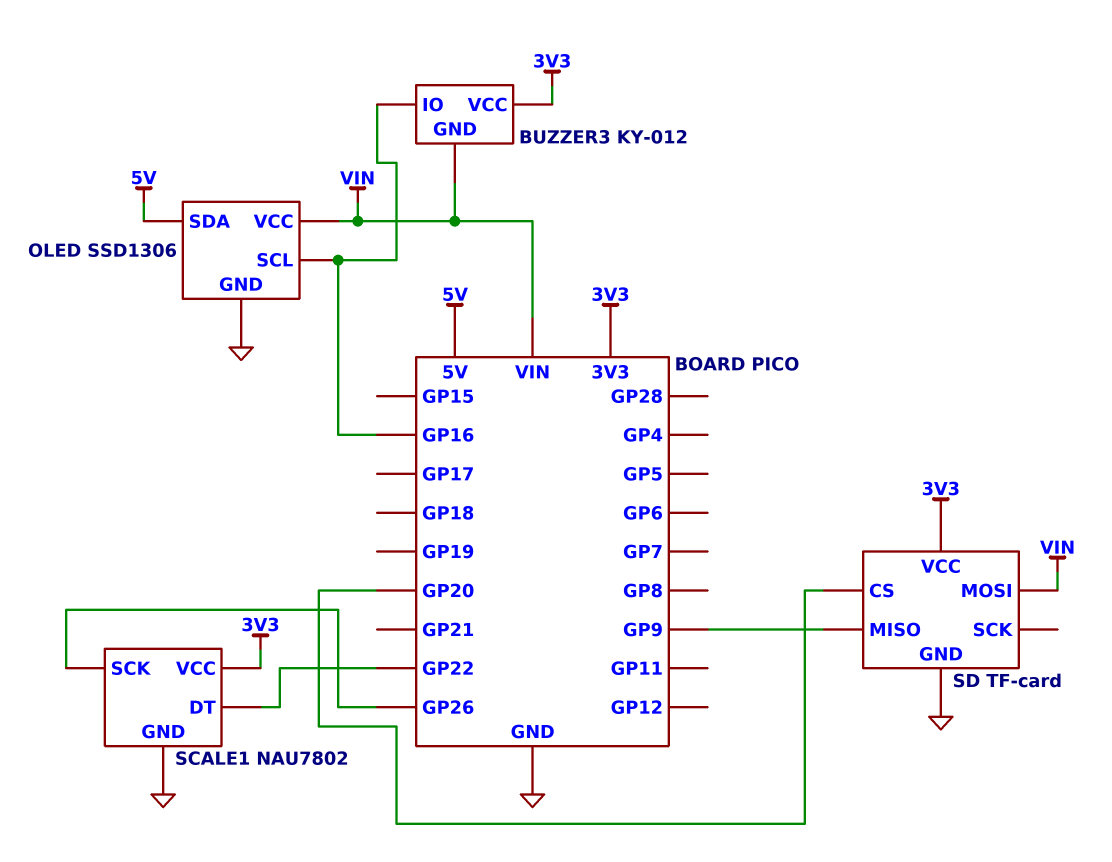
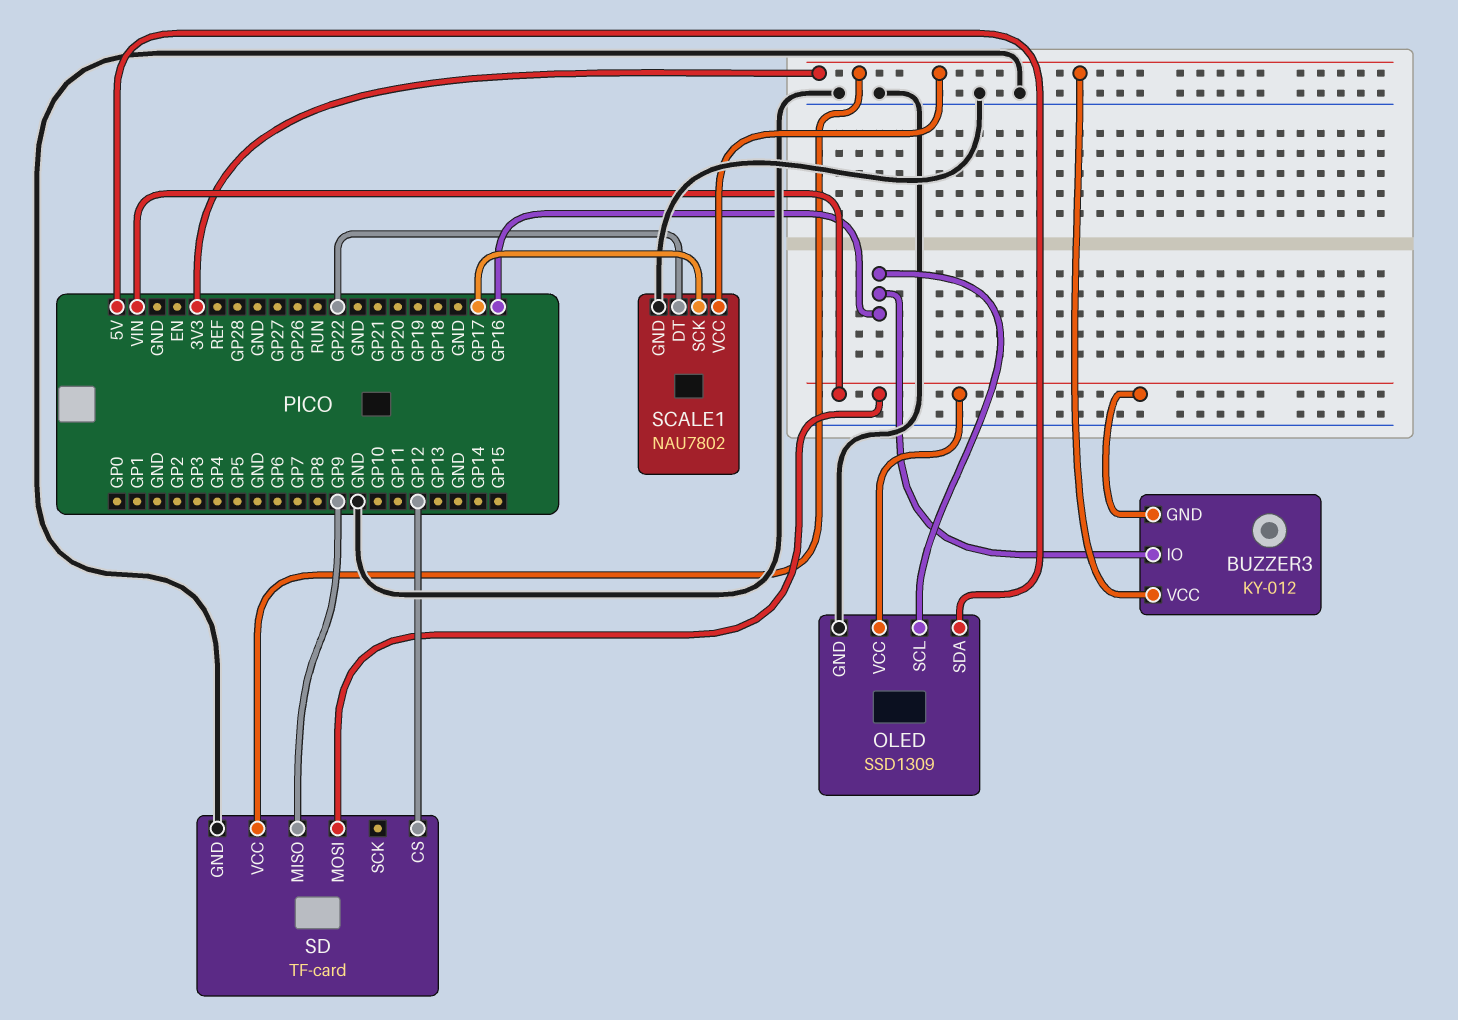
OLED: SSD1306 -> SSD1309
SCALE1 pin SCK: GP26 -> GP17
SD pin CS: GP20 -> GP12

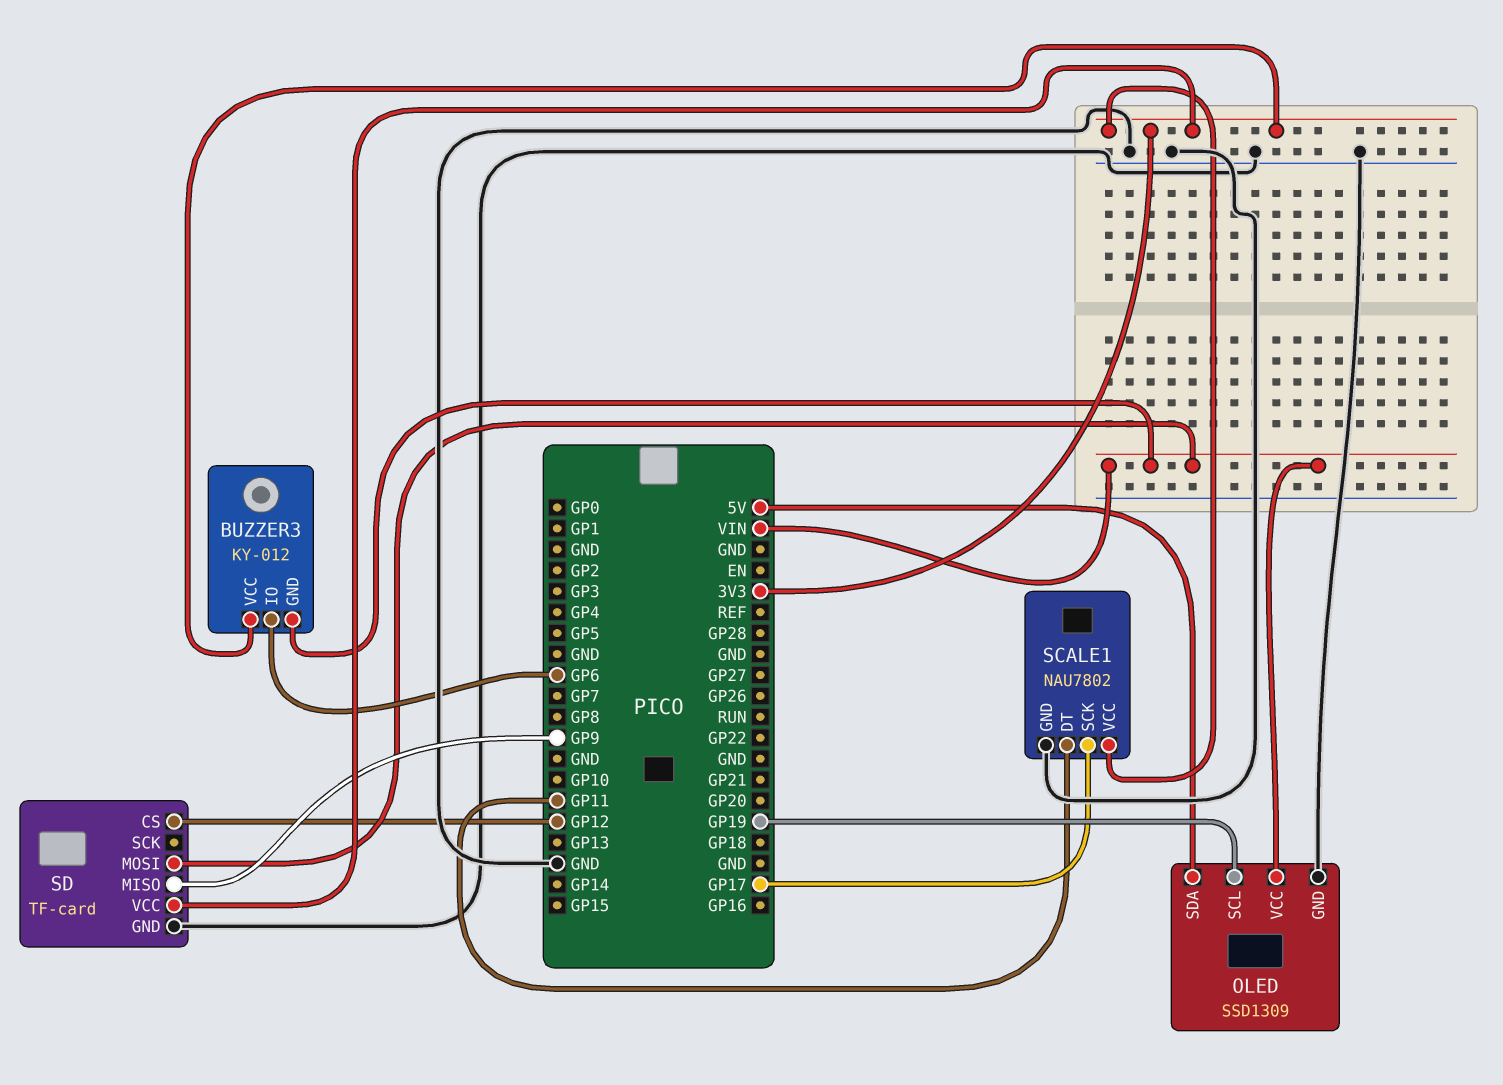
BUZZER3 pin IO: GP16 -> GP6
OLED pin SCL: GP16 -> GP19
SCALE1 pin DT: GP22 -> GP11

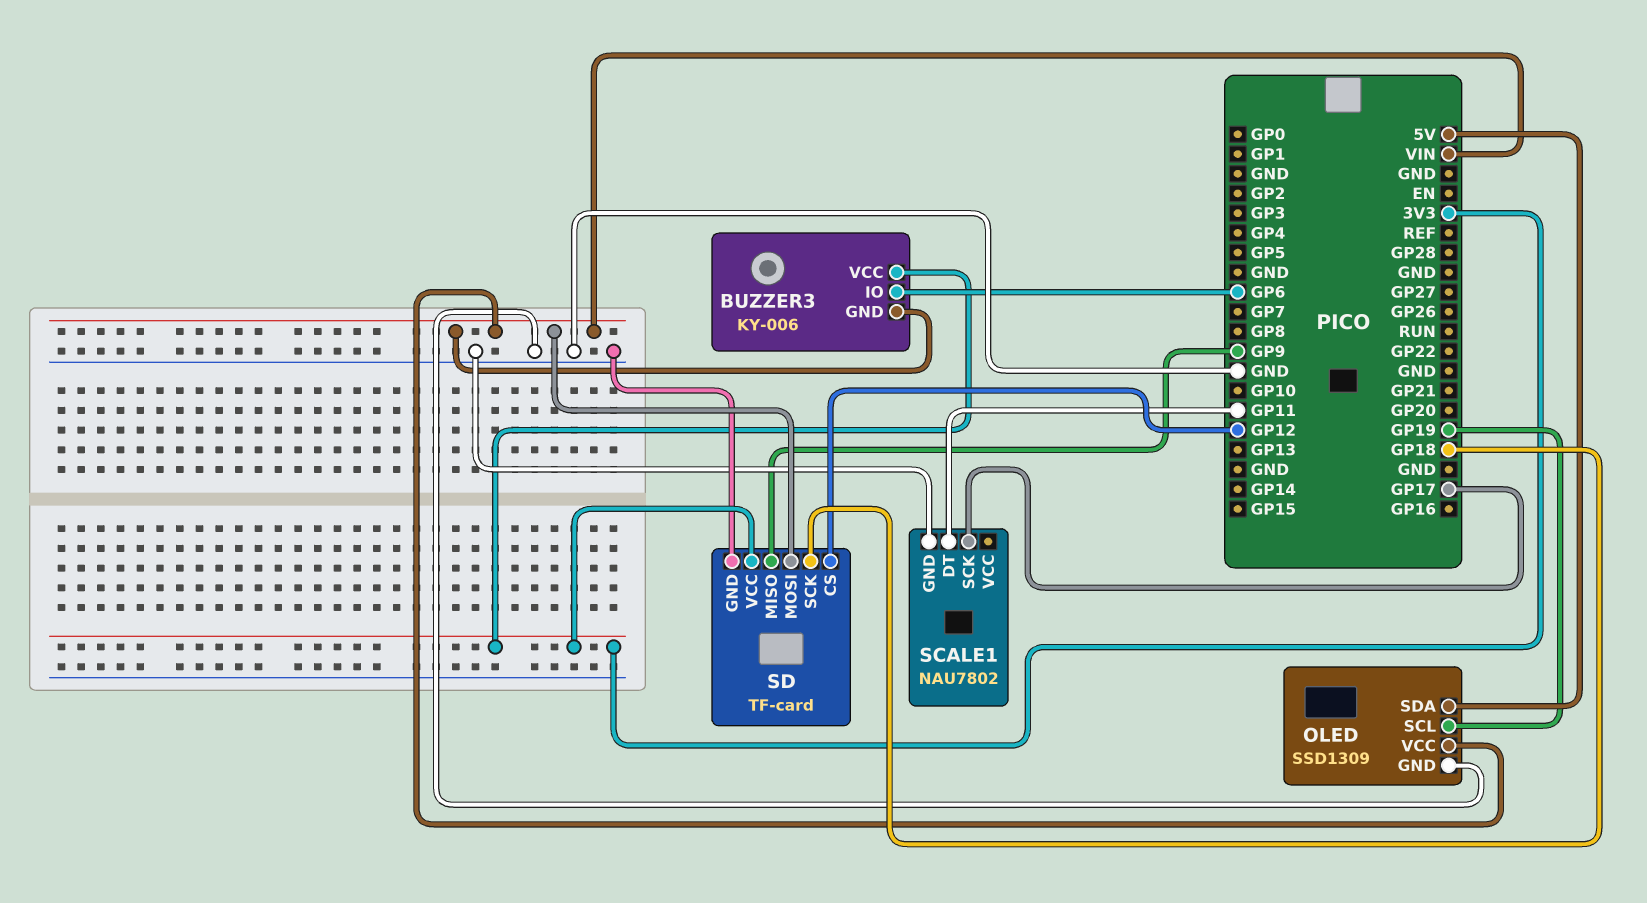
BUZZER3: KY-012 -> KY-006
SCALE1 pin VCC: 3V3 -> none
SD pin SCK: none -> GP18

